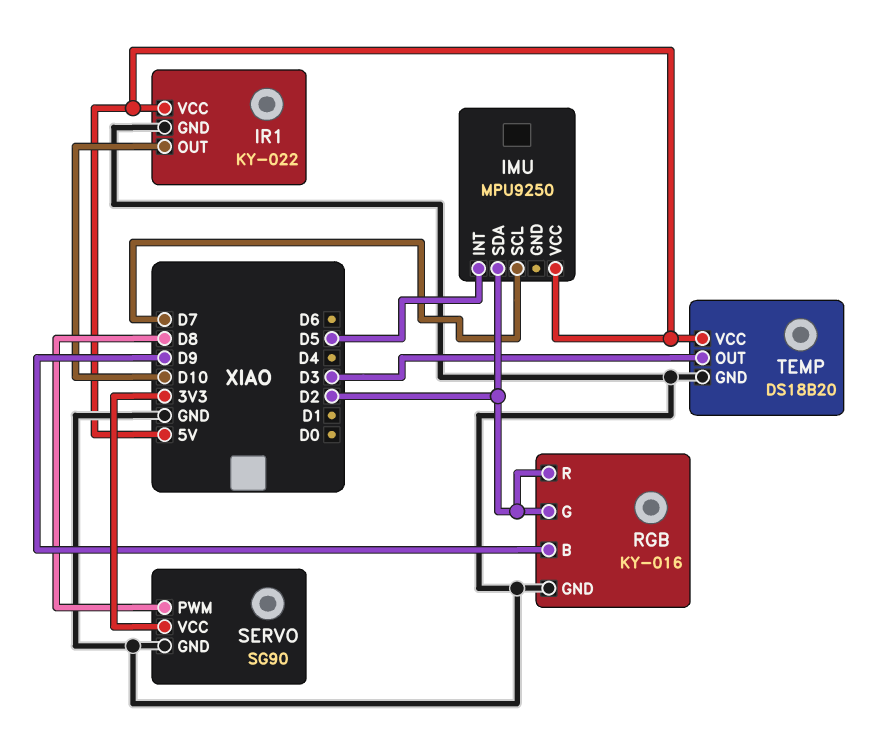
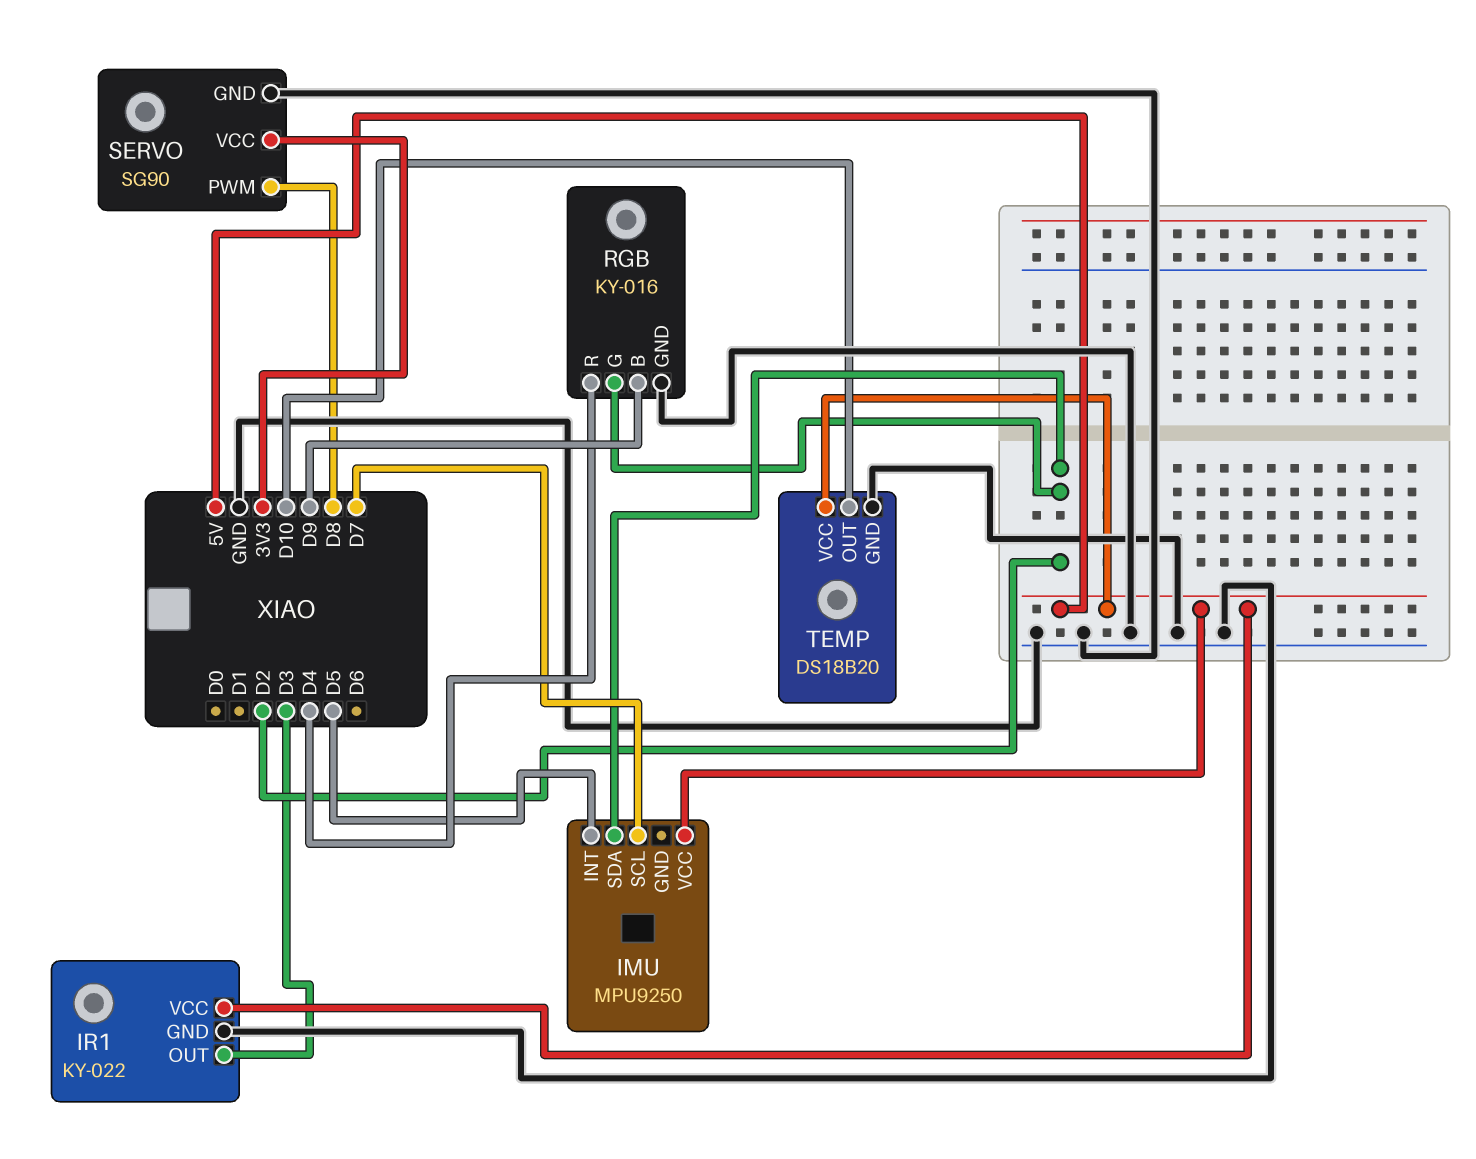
IR1 pin OUT: D10 -> D3
RGB pin R: D2 -> D4
TEMP pin OUT: D3 -> D10

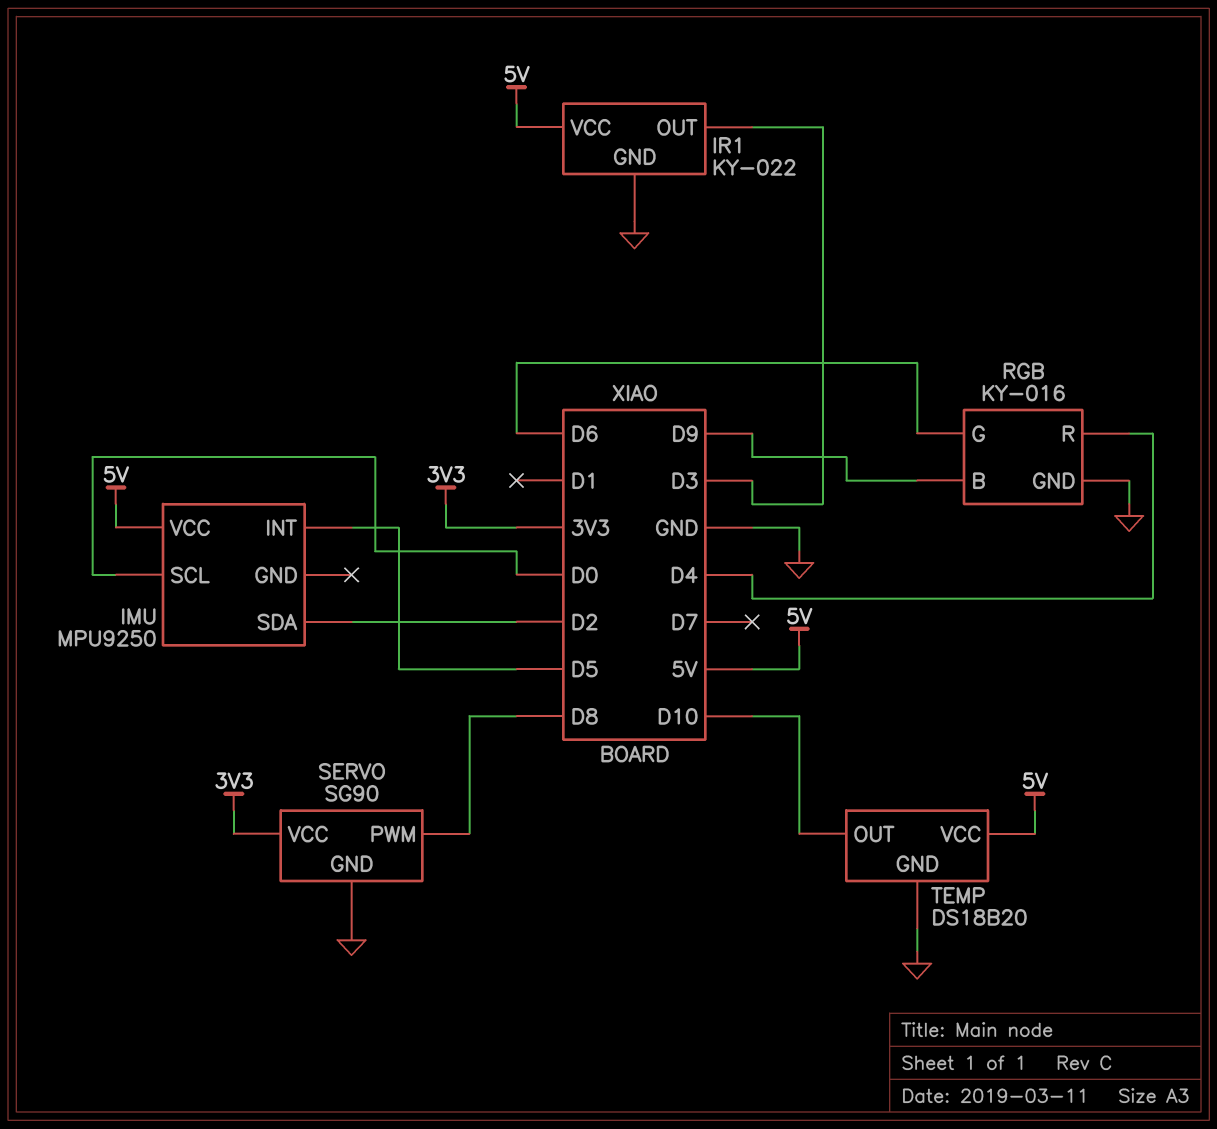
IMU pin SCL: D7 -> D0
RGB pin G: D2 -> D6

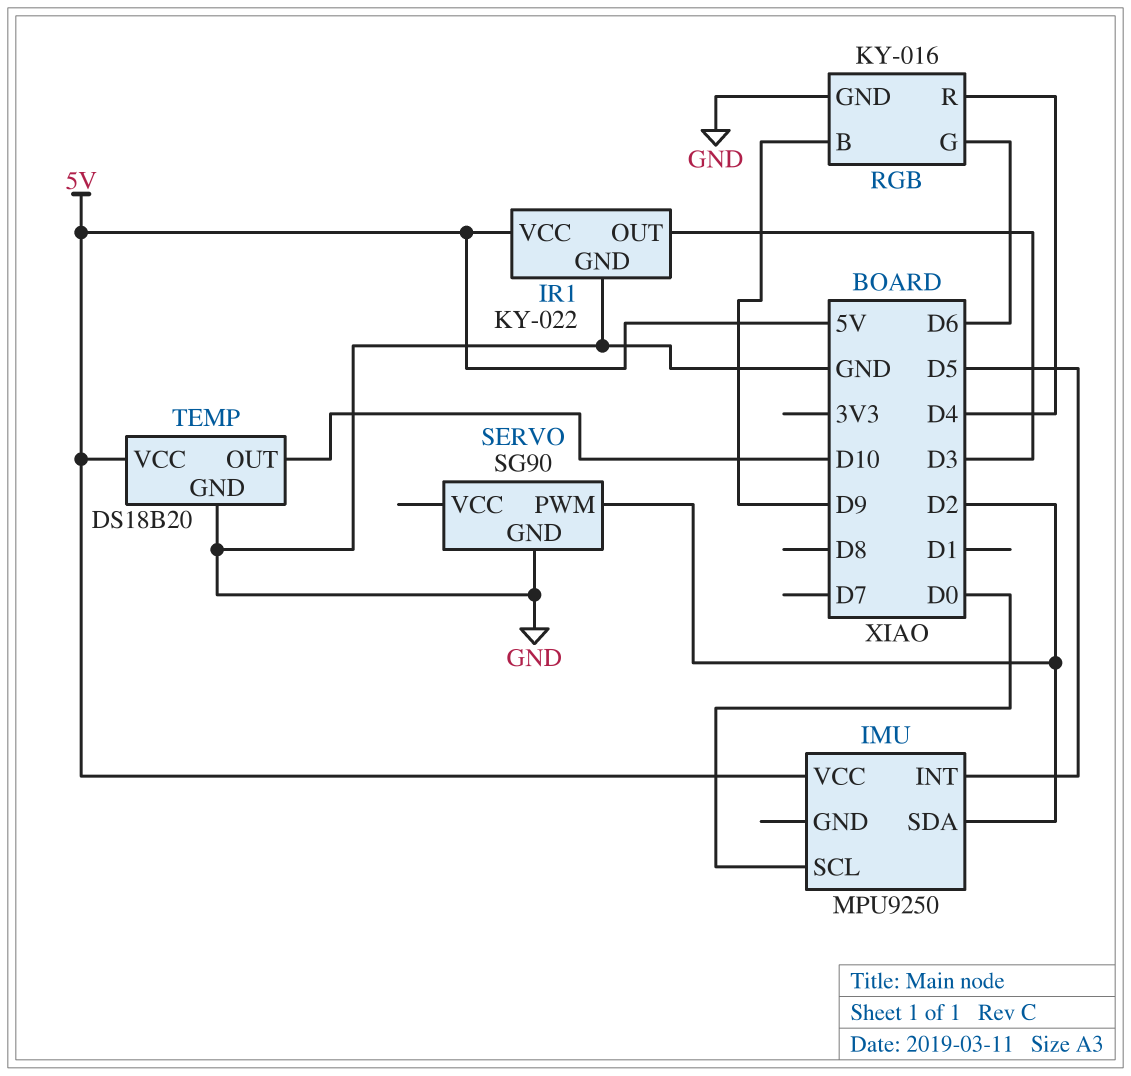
SERVO pin PWM: D8 -> D2
SERVO pin VCC: 3V3 -> none

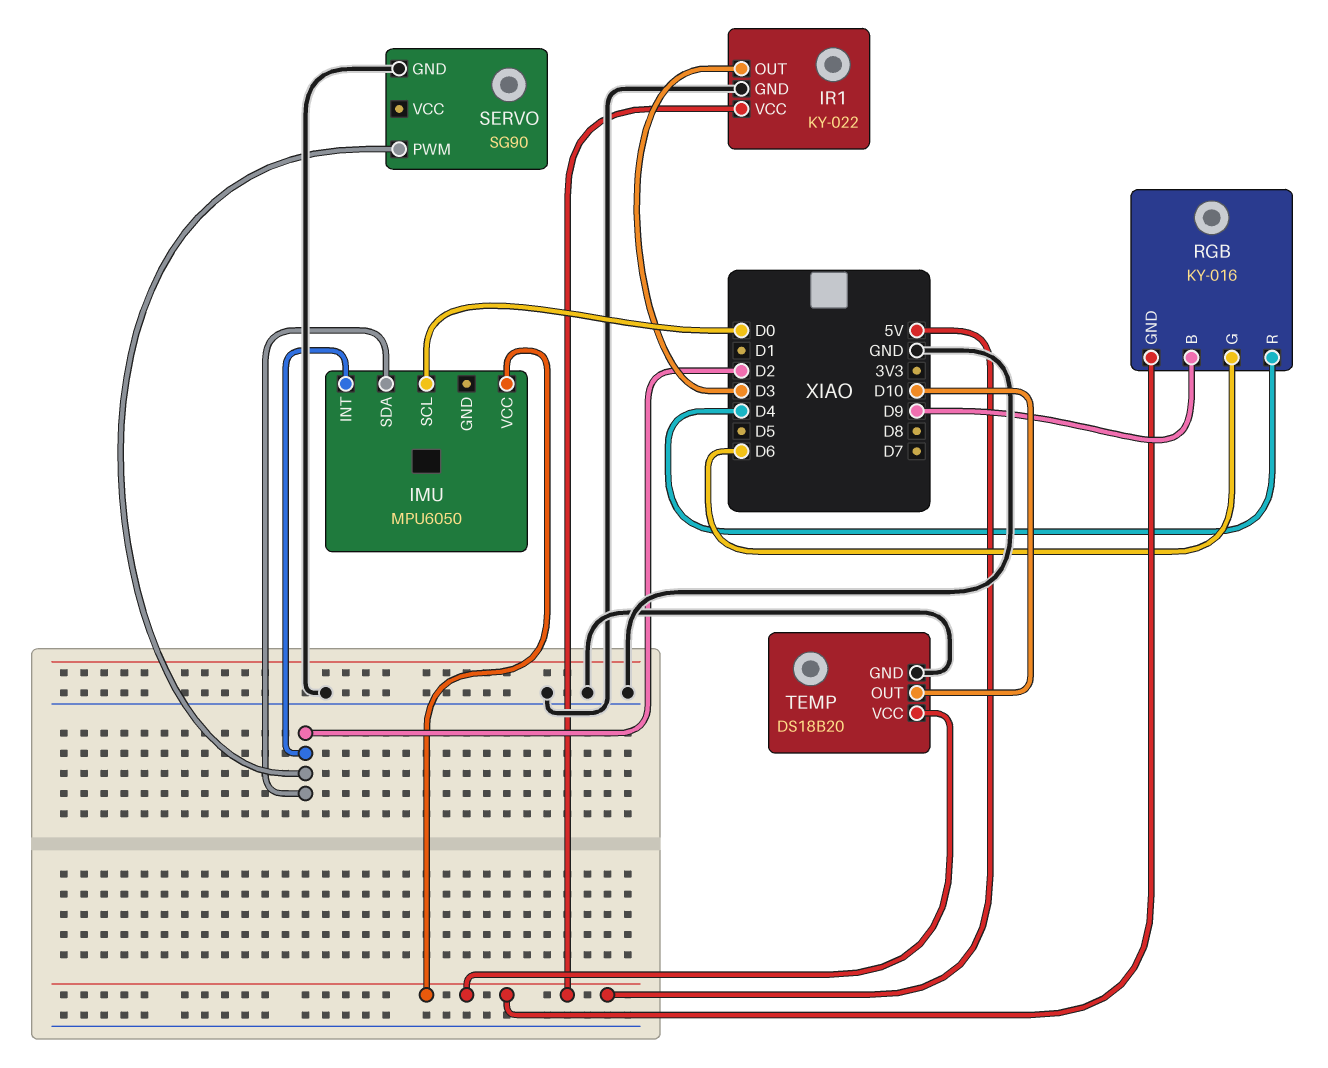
IMU: MPU9250 -> MPU6050
IMU pin INT: D5 -> D2
RGB pin GND: GND -> 5V

